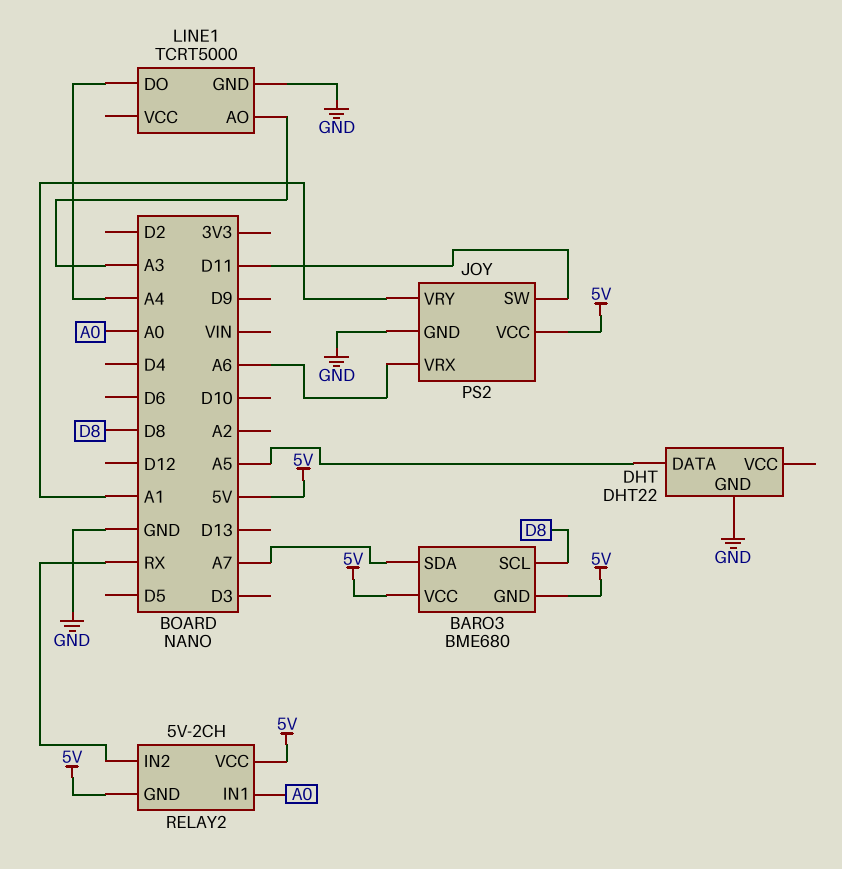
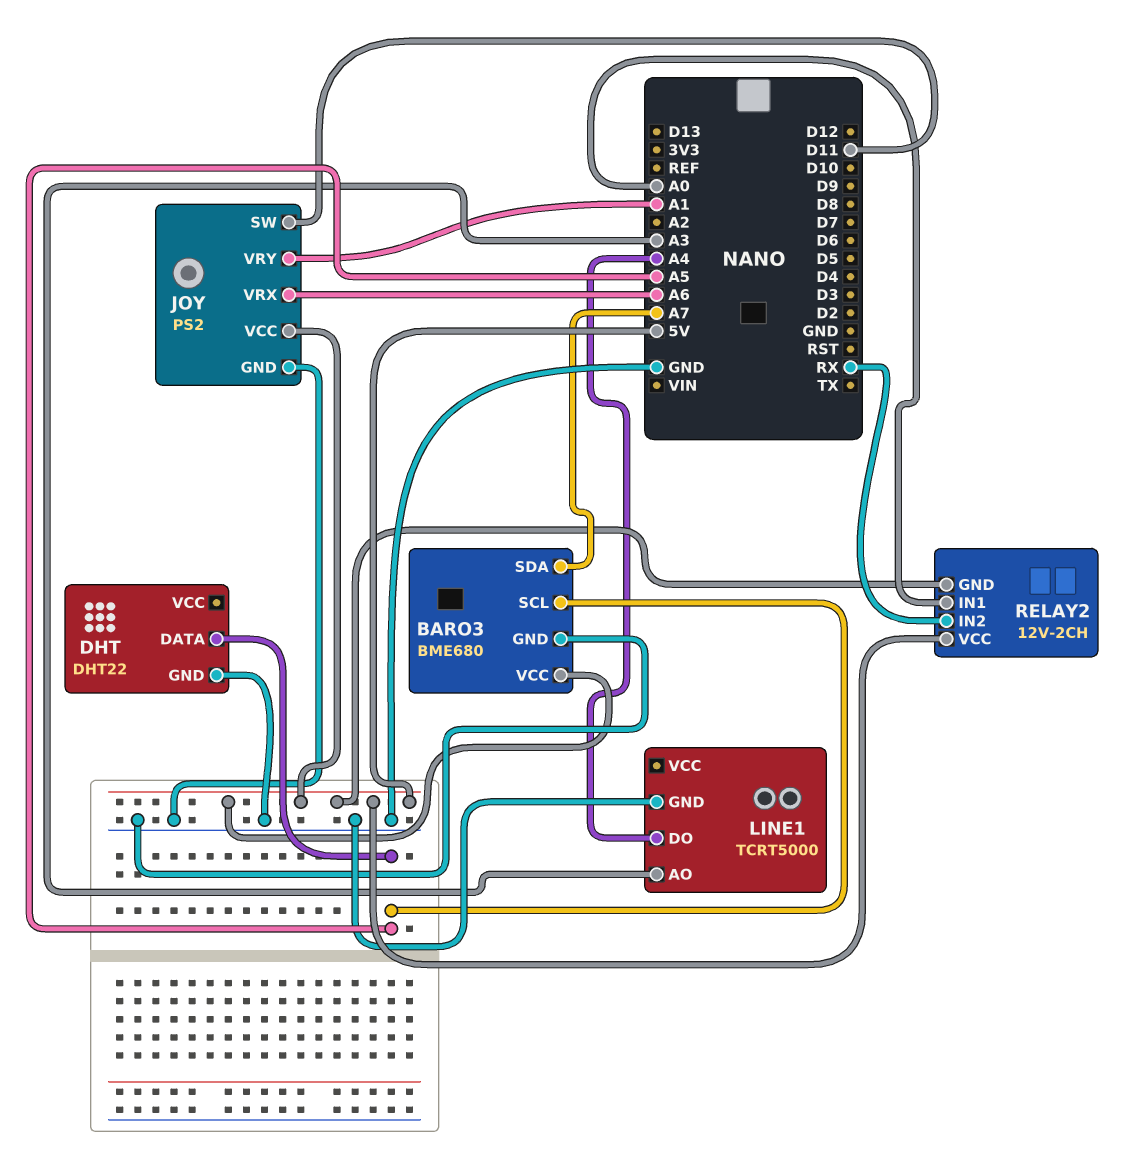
BARO3 pin GND: 5V -> GND
BARO3 pin SCL: D8 -> A5
RELAY2: 5V-2CH -> 12V-2CH

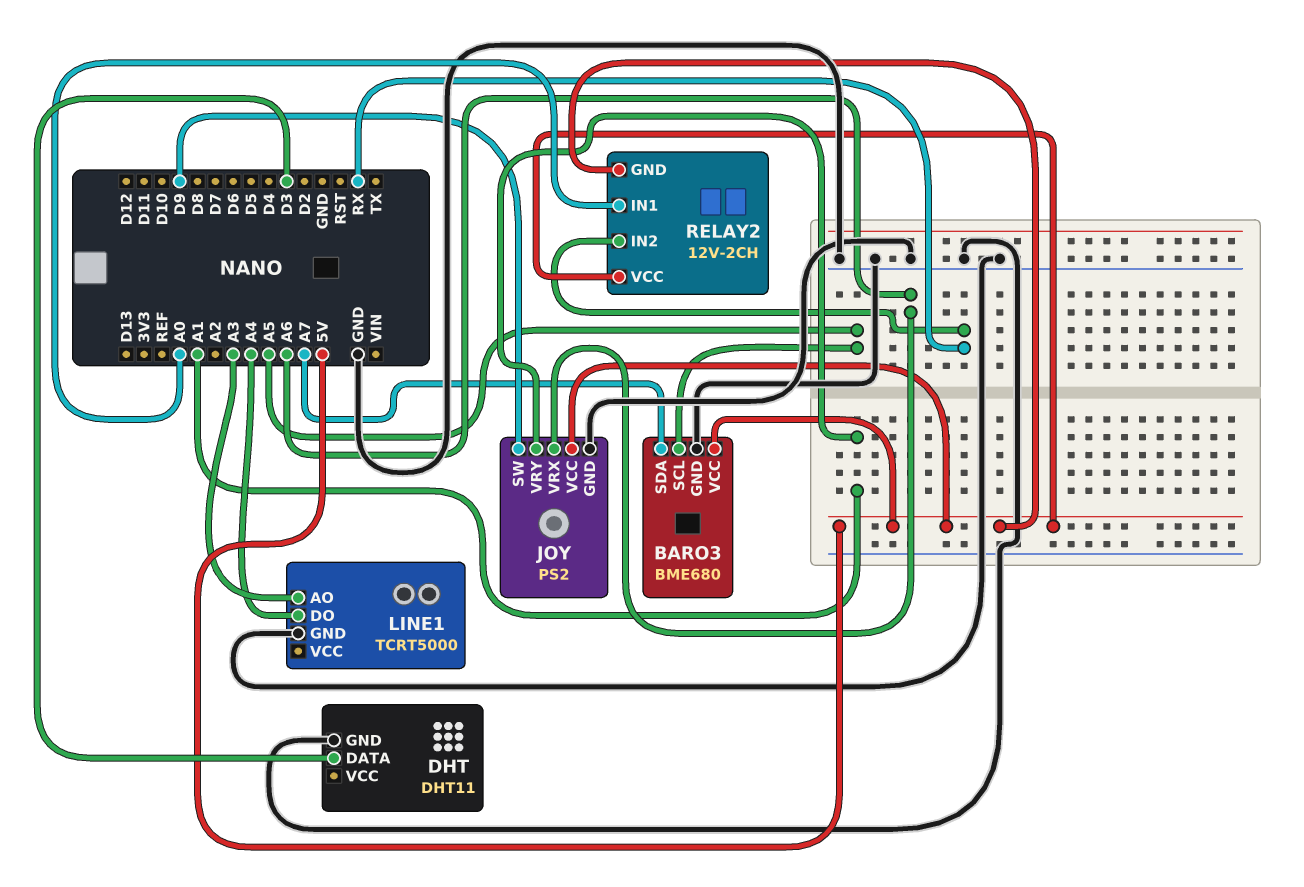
DHT: DHT22 -> DHT11
DHT pin DATA: A5 -> D3
JOY pin SW: D11 -> D9

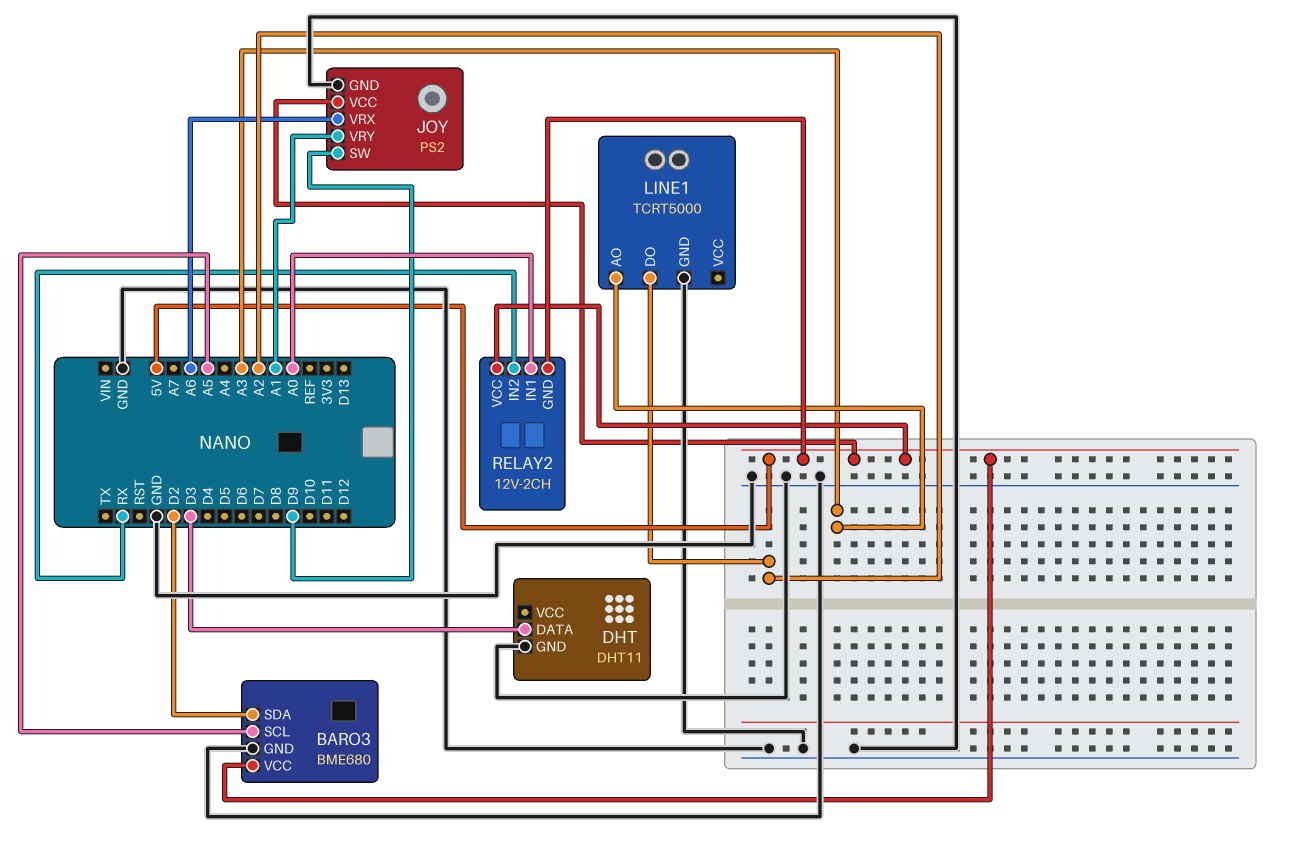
BARO3 pin SDA: A7 -> D2
LINE1 pin DO: A4 -> A2

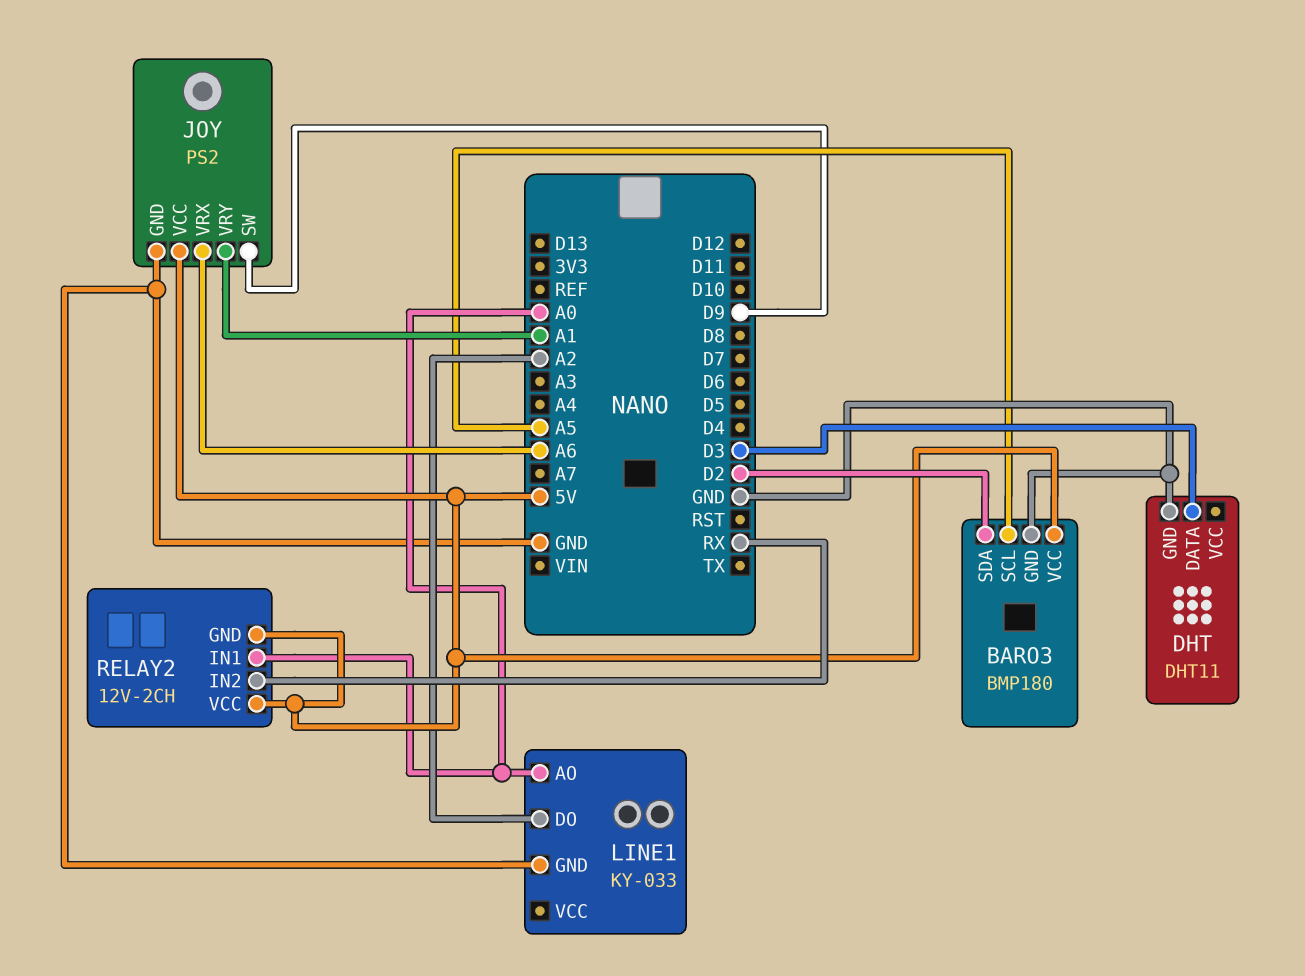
BARO3: BME680 -> BMP180
LINE1: TCRT5000 -> KY-033
LINE1 pin AO: A3 -> A0

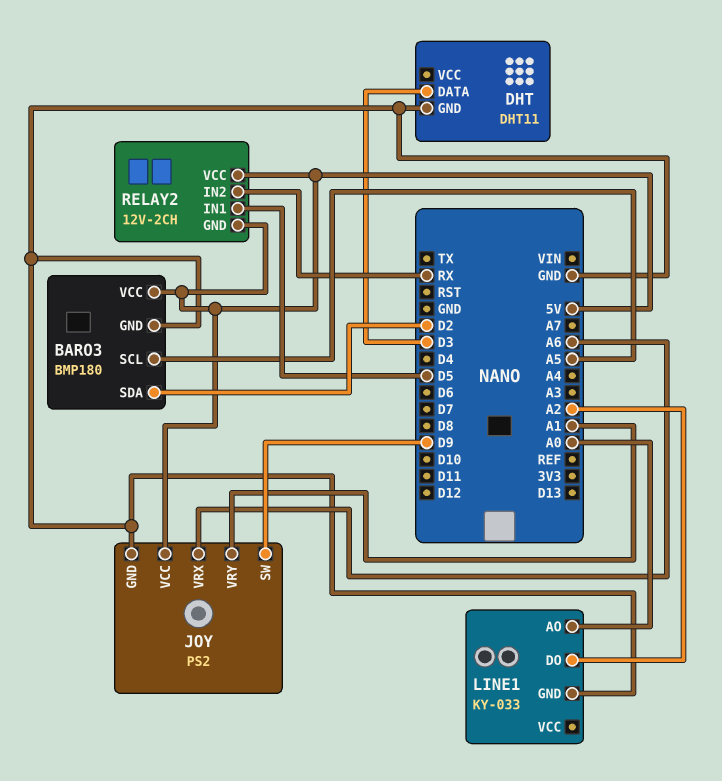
RELAY2 pin IN1: A0 -> D5

